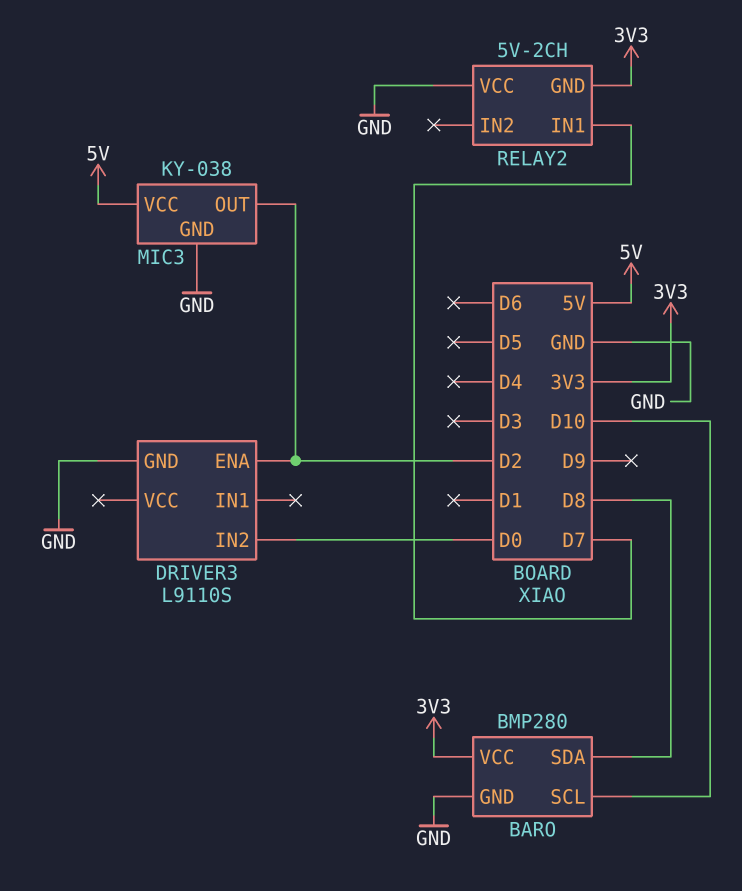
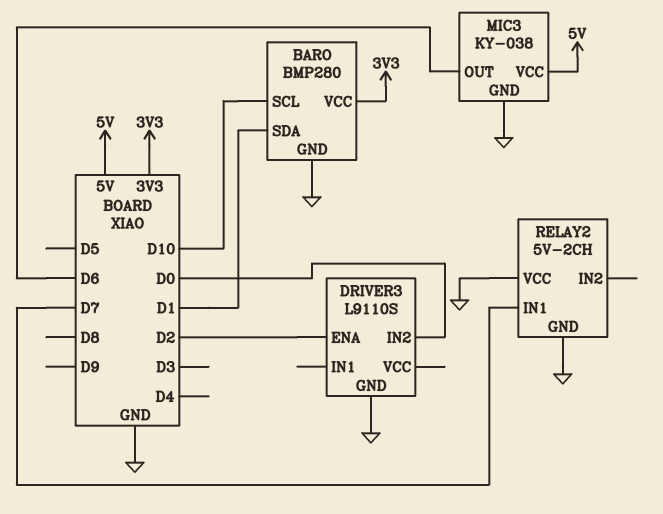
BARO pin SDA: D8 -> D1
MIC3 pin OUT: D2 -> D6
RELAY2 pin GND: 3V3 -> GND

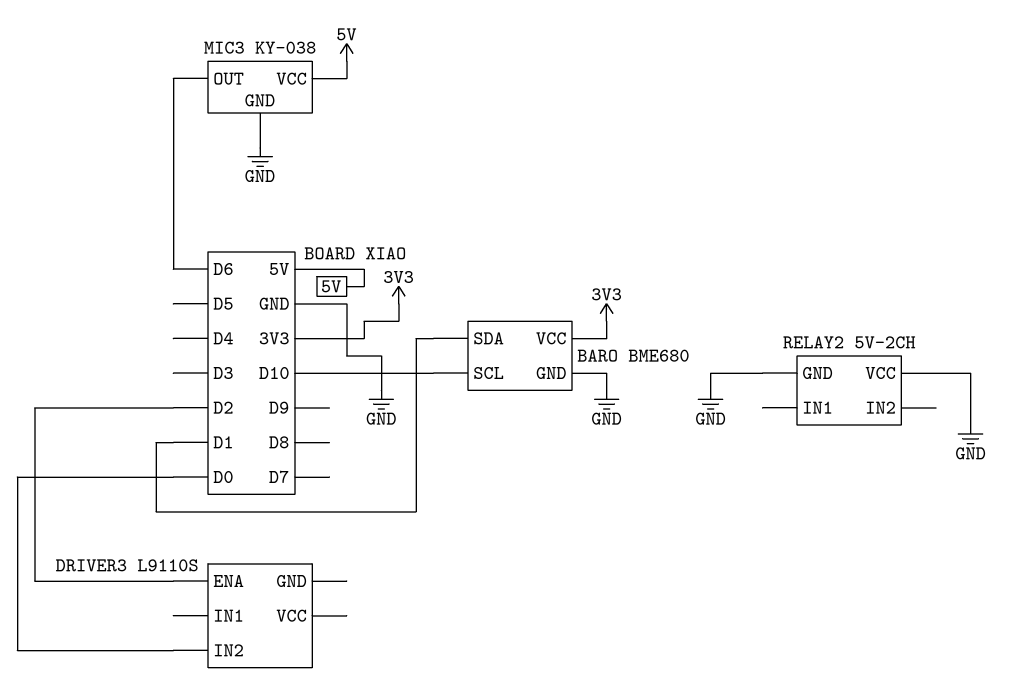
BARO: BMP280 -> BME680
DRIVER3 pin GND: GND -> none
RELAY2 pin IN1: D7 -> none

